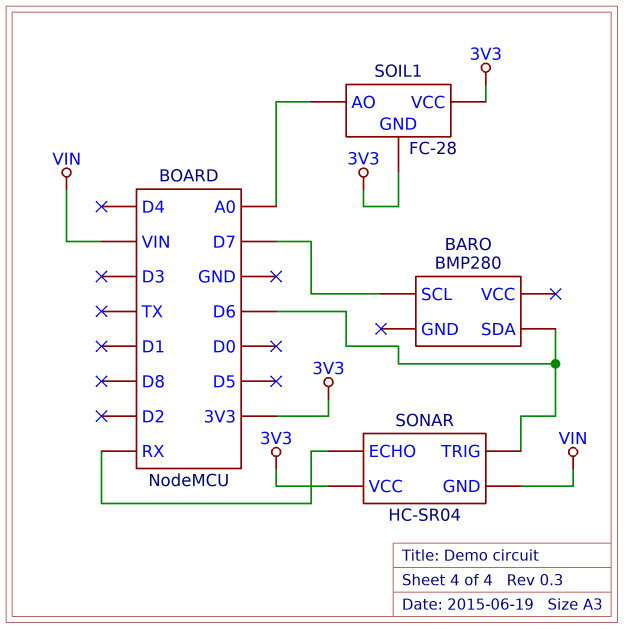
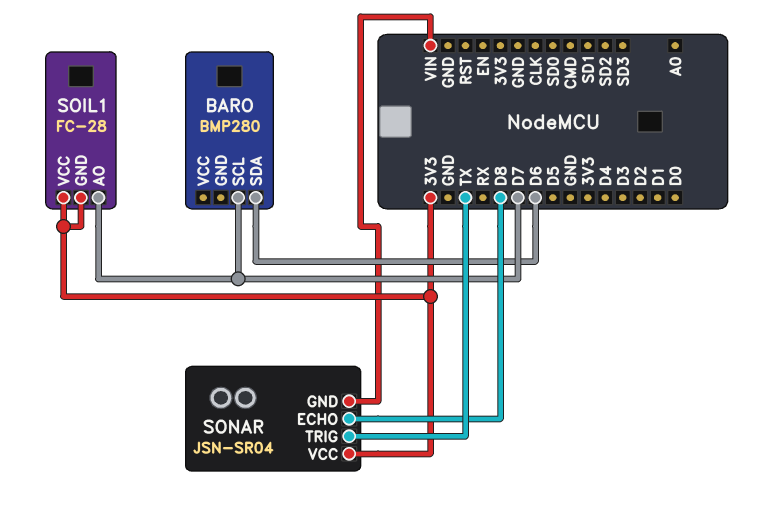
SOIL1 pin AO: A0 -> D7
SONAR: HC-SR04 -> JSN-SR04
SONAR pin ECHO: RX -> D8
SONAR pin TRIG: D6 -> TX

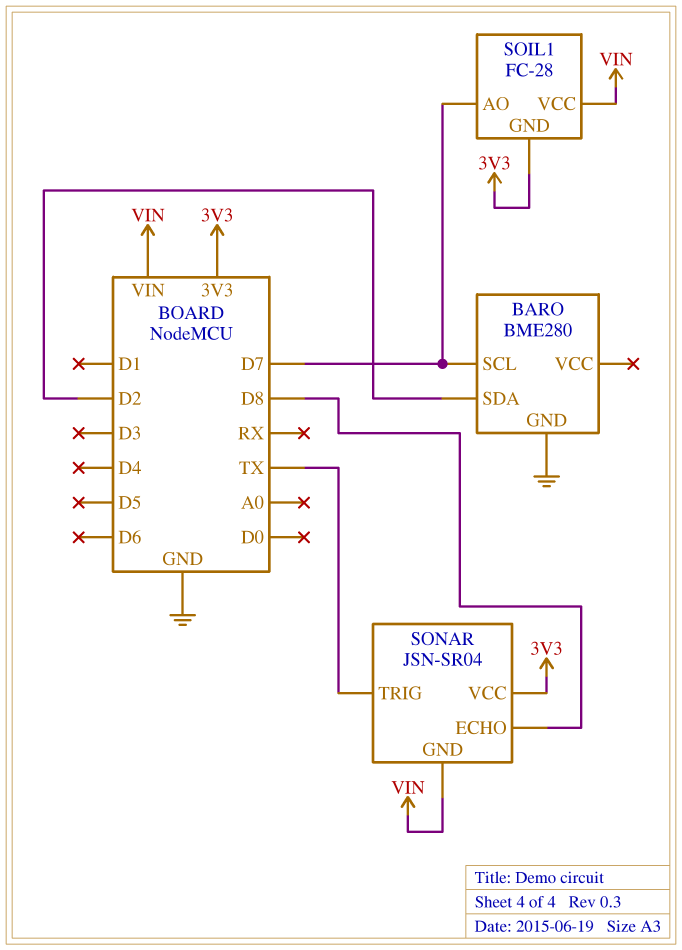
BARO: BMP280 -> BME280
BARO pin GND: none -> GND
BARO pin SDA: D6 -> D2
SOIL1 pin VCC: 3V3 -> VIN

